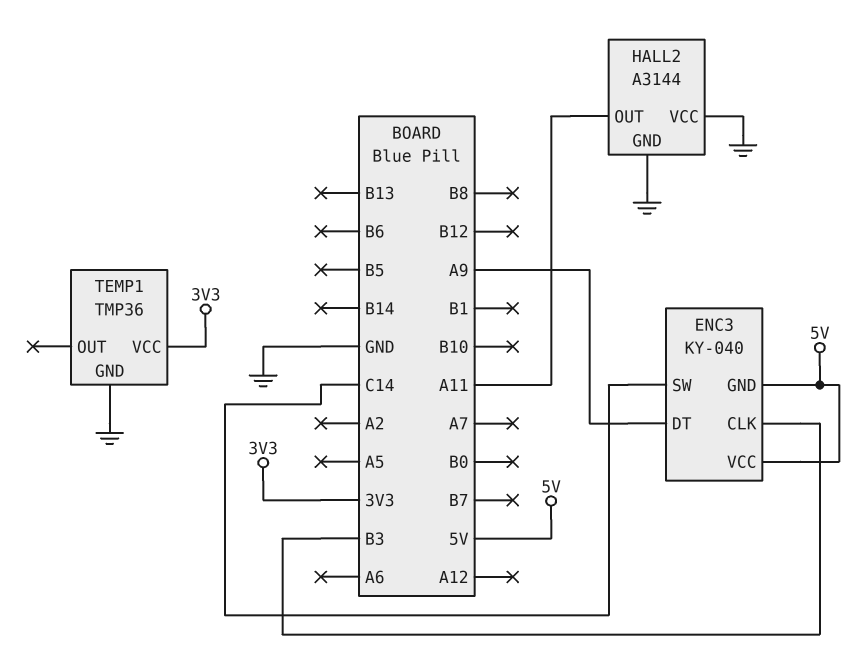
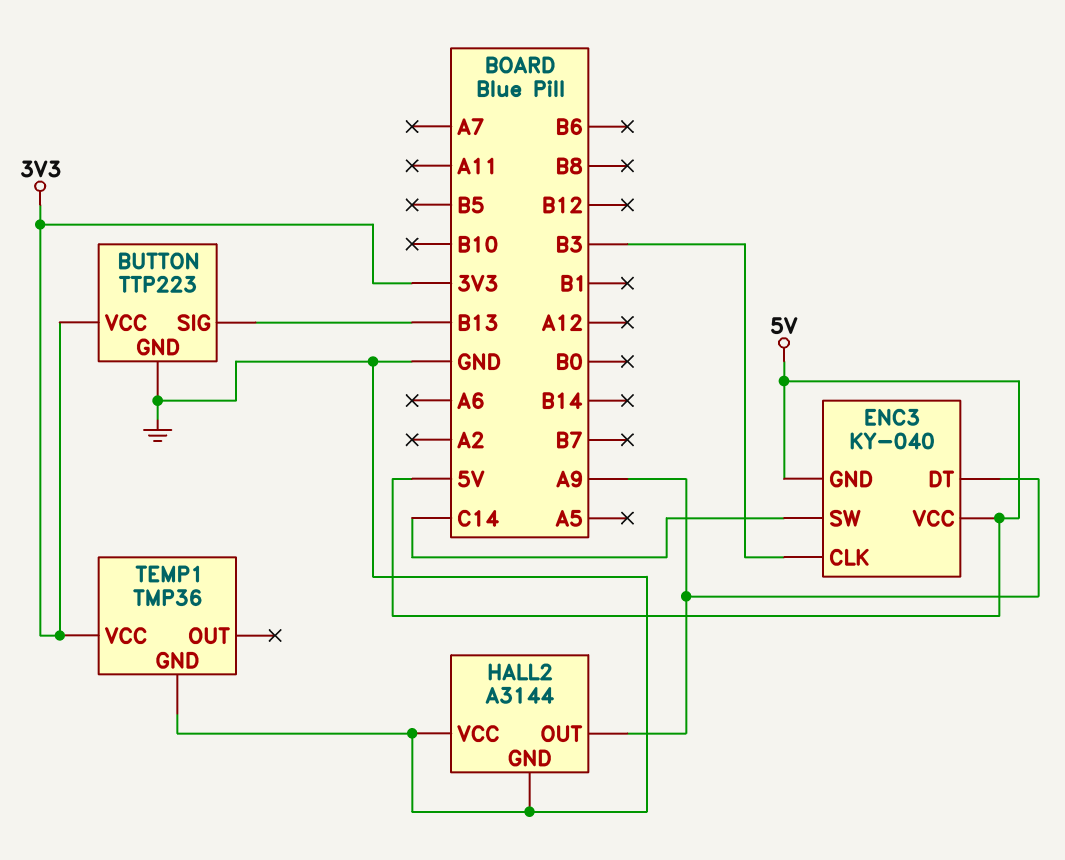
BUTTON: none -> TTP223
BUTTON pin GND: none -> GND
BUTTON pin SIG: none -> B13
BUTTON pin VCC: none -> 3V3
HALL2 pin OUT: A11 -> A9

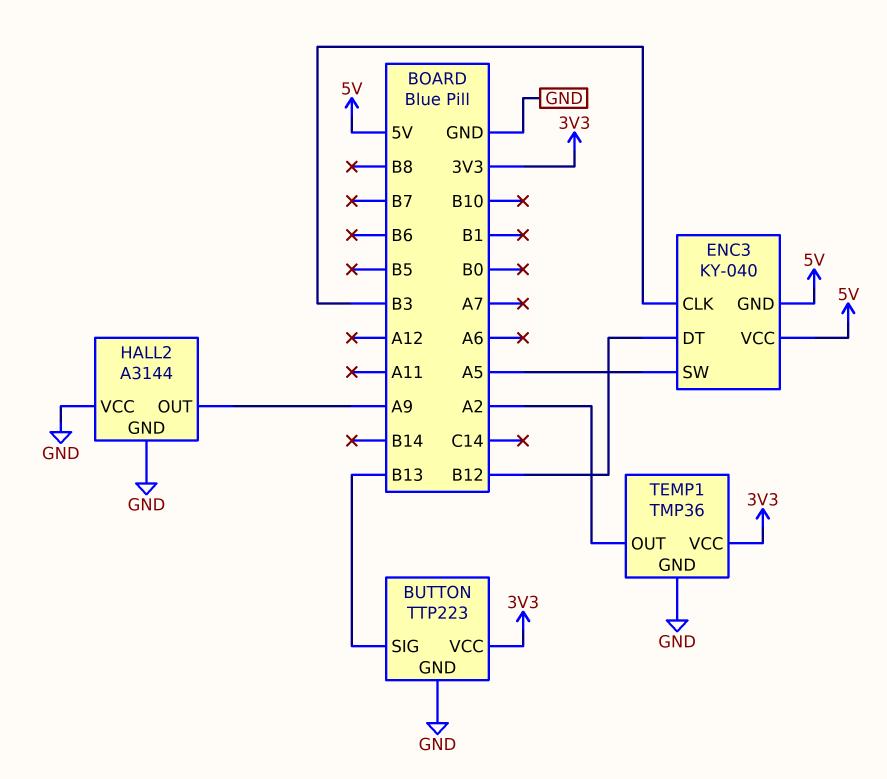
ENC3 pin DT: A9 -> B12
ENC3 pin SW: C14 -> A5
TEMP1 pin OUT: none -> A2

